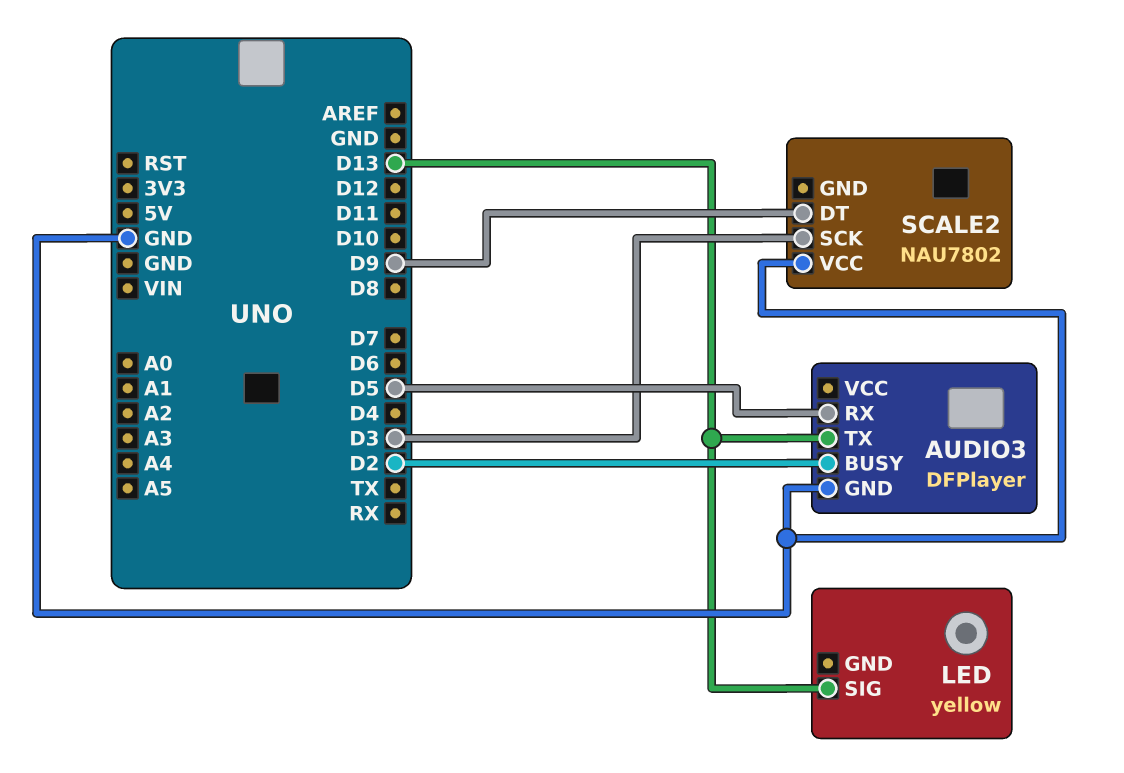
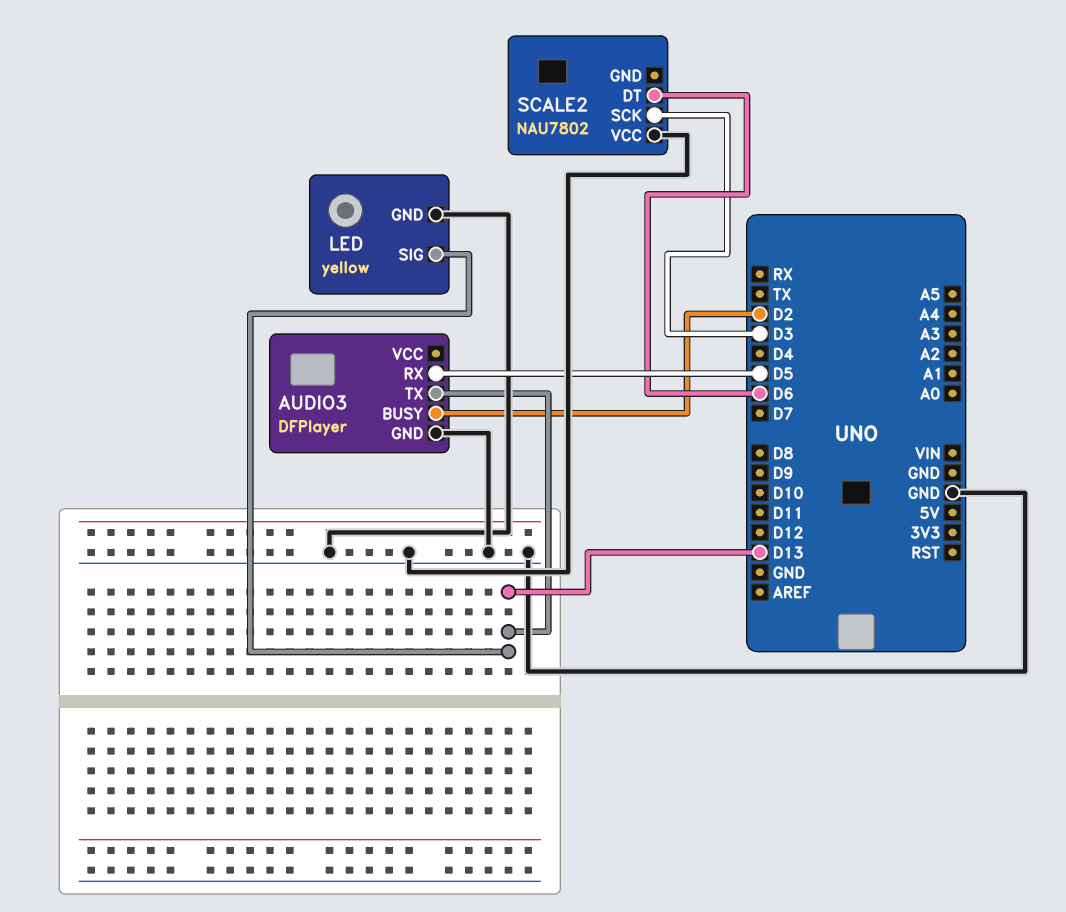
LED pin GND: none -> GND
SCALE2 pin DT: D9 -> D6

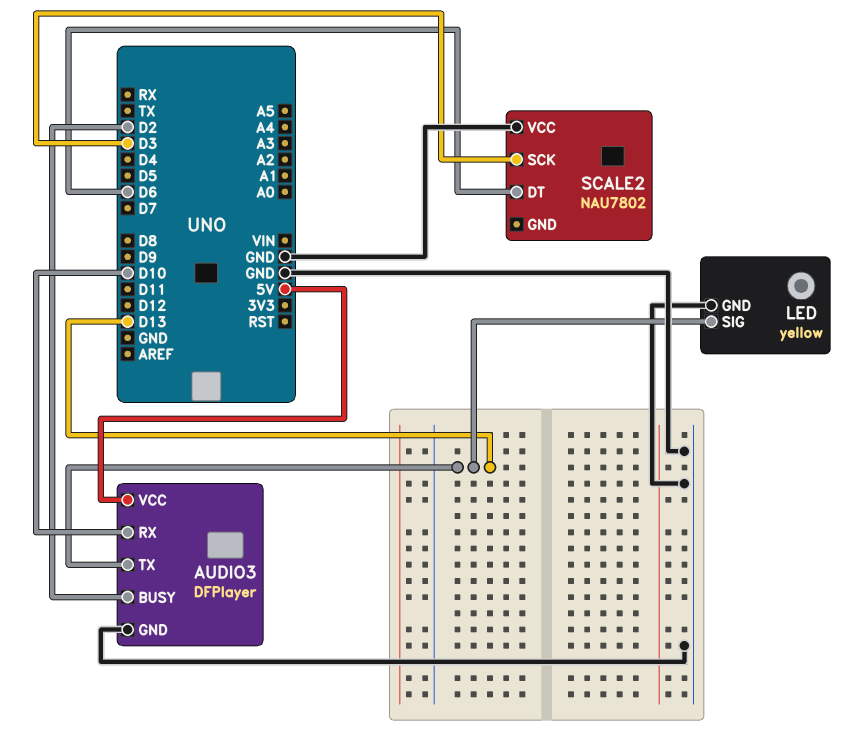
AUDIO3 pin RX: D5 -> D10
AUDIO3 pin VCC: none -> 5V

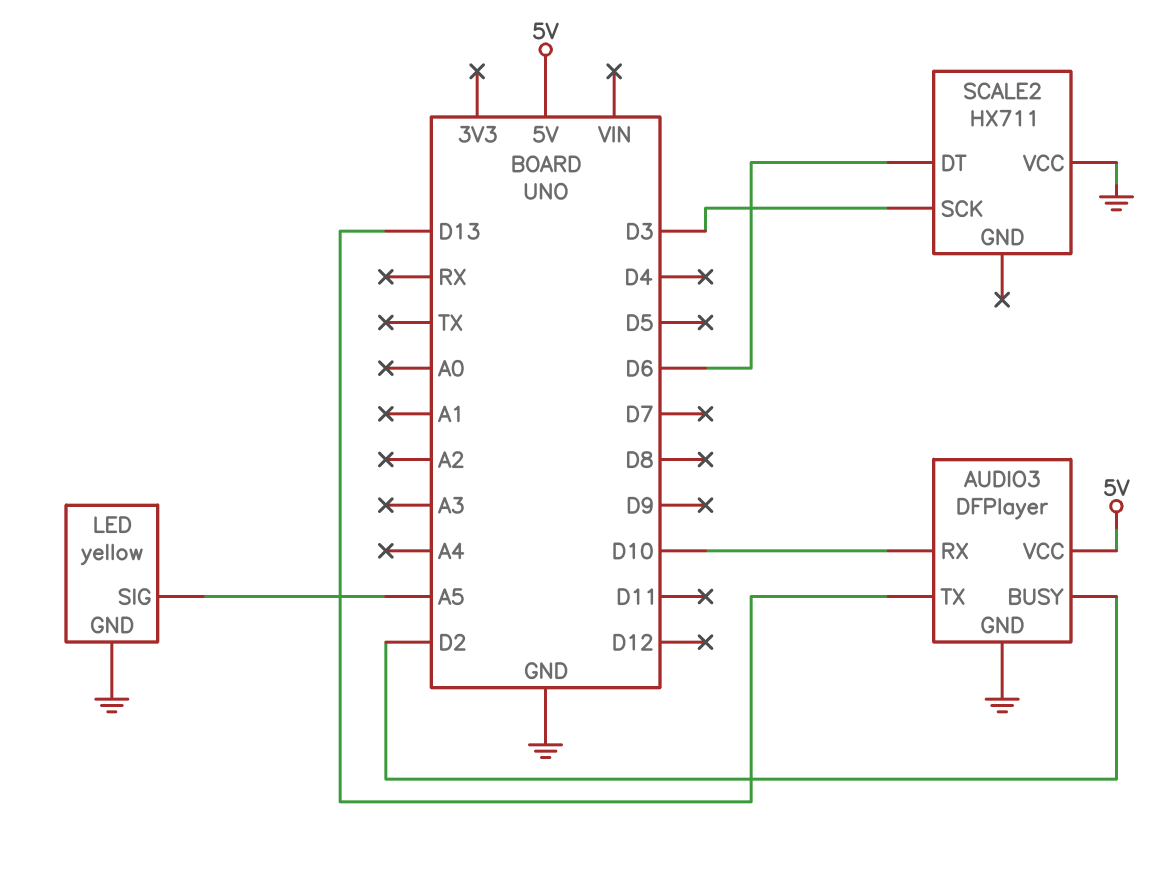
LED pin SIG: D13 -> A5
SCALE2: NAU7802 -> HX711

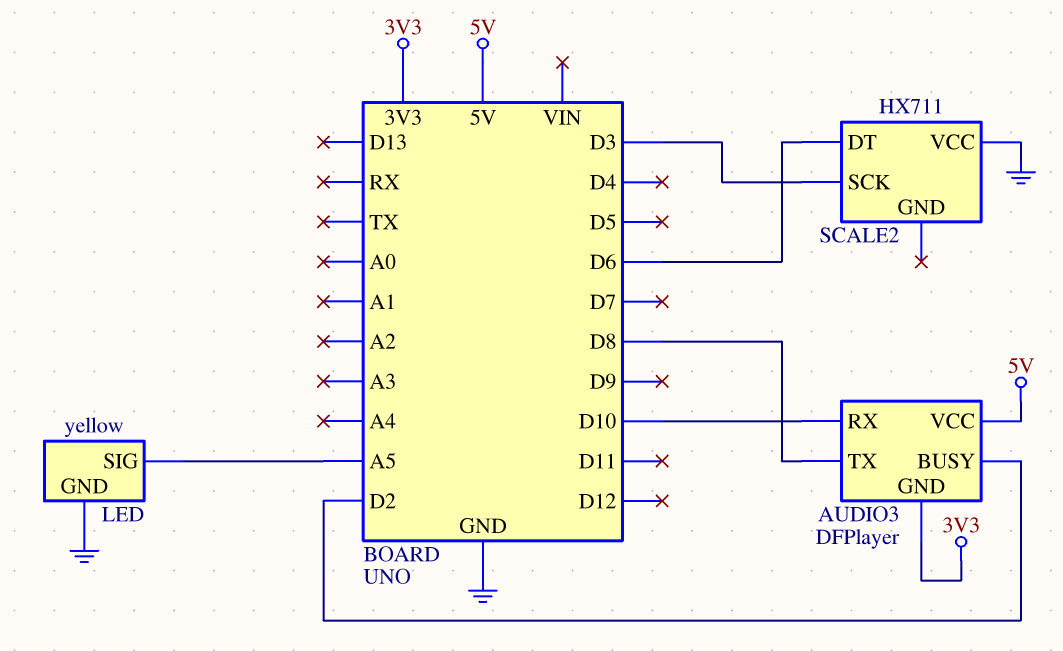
AUDIO3 pin GND: GND -> 3V3
AUDIO3 pin TX: D13 -> D8

